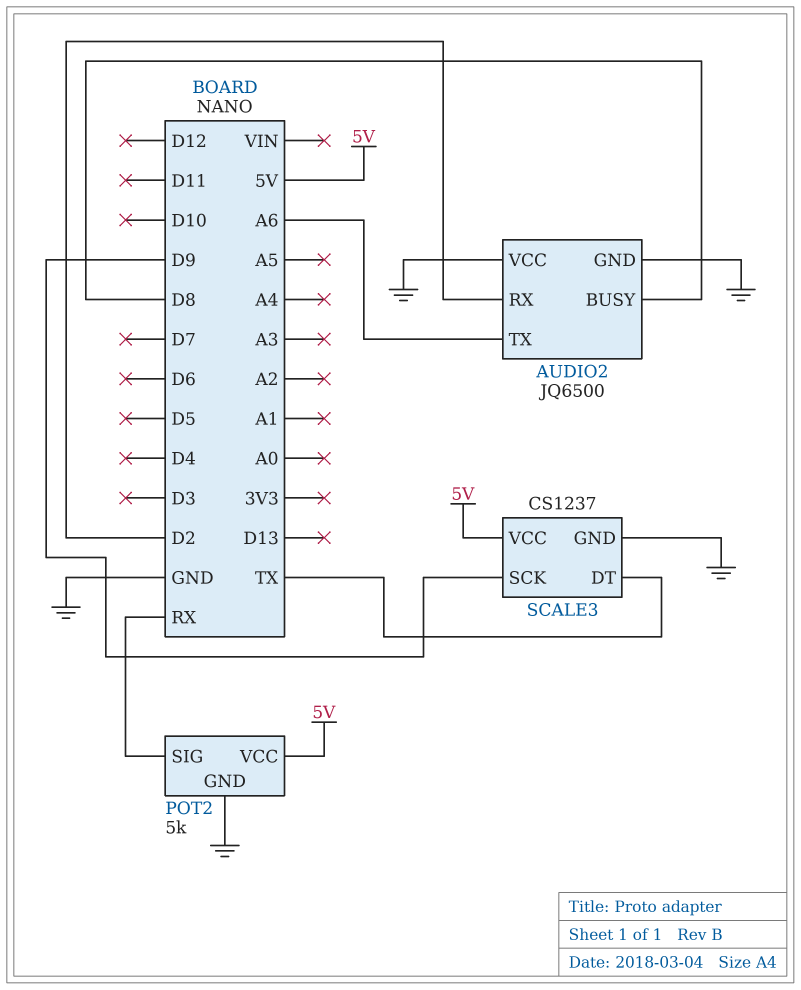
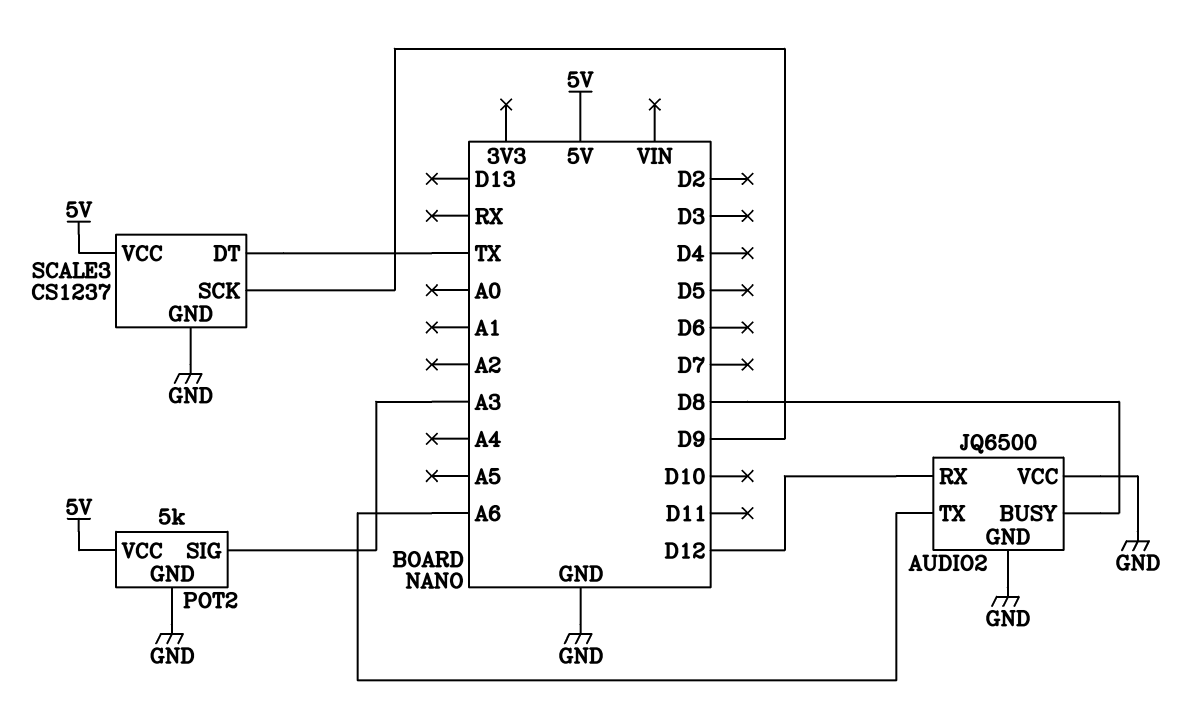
AUDIO2 pin RX: D2 -> D12
POT2 pin SIG: RX -> A3

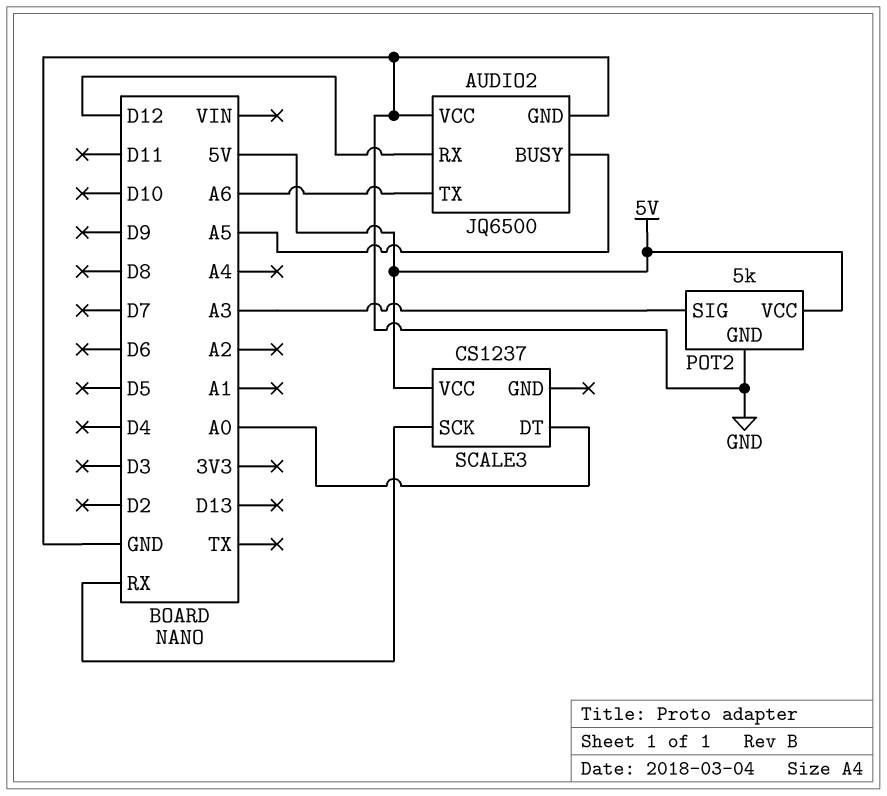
AUDIO2 pin BUSY: D8 -> A5
SCALE3 pin DT: TX -> A0
SCALE3 pin GND: GND -> none
SCALE3 pin SCK: D9 -> RX

